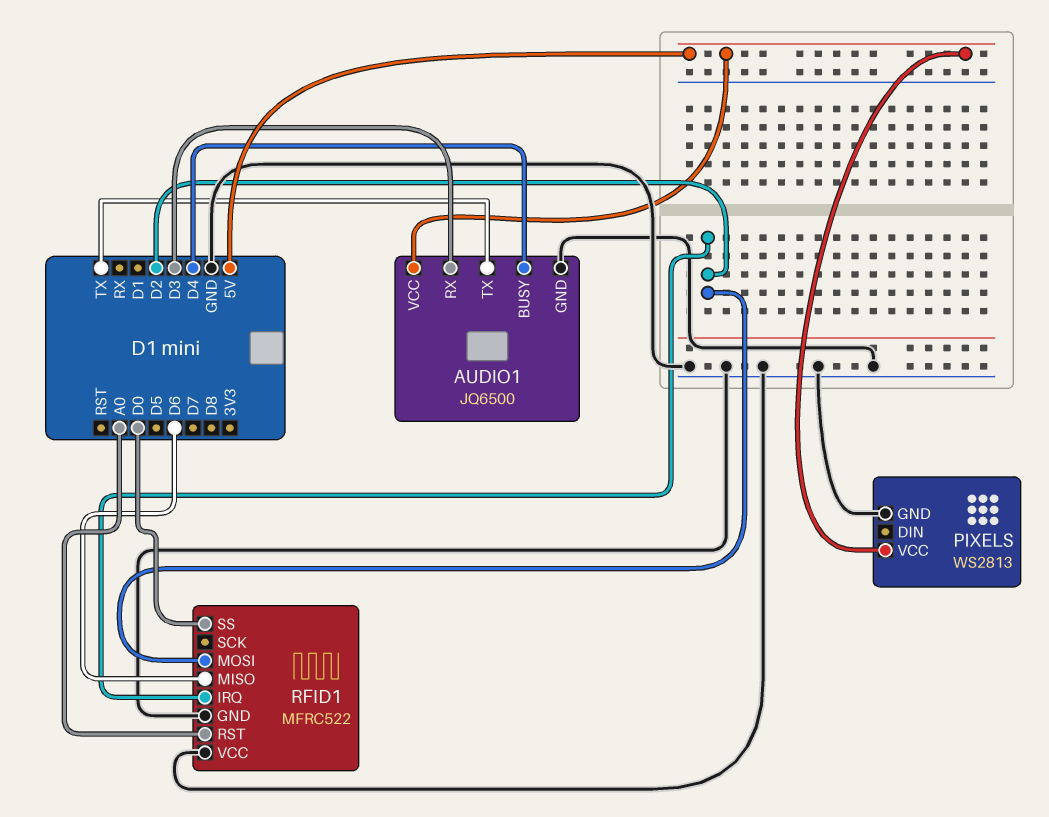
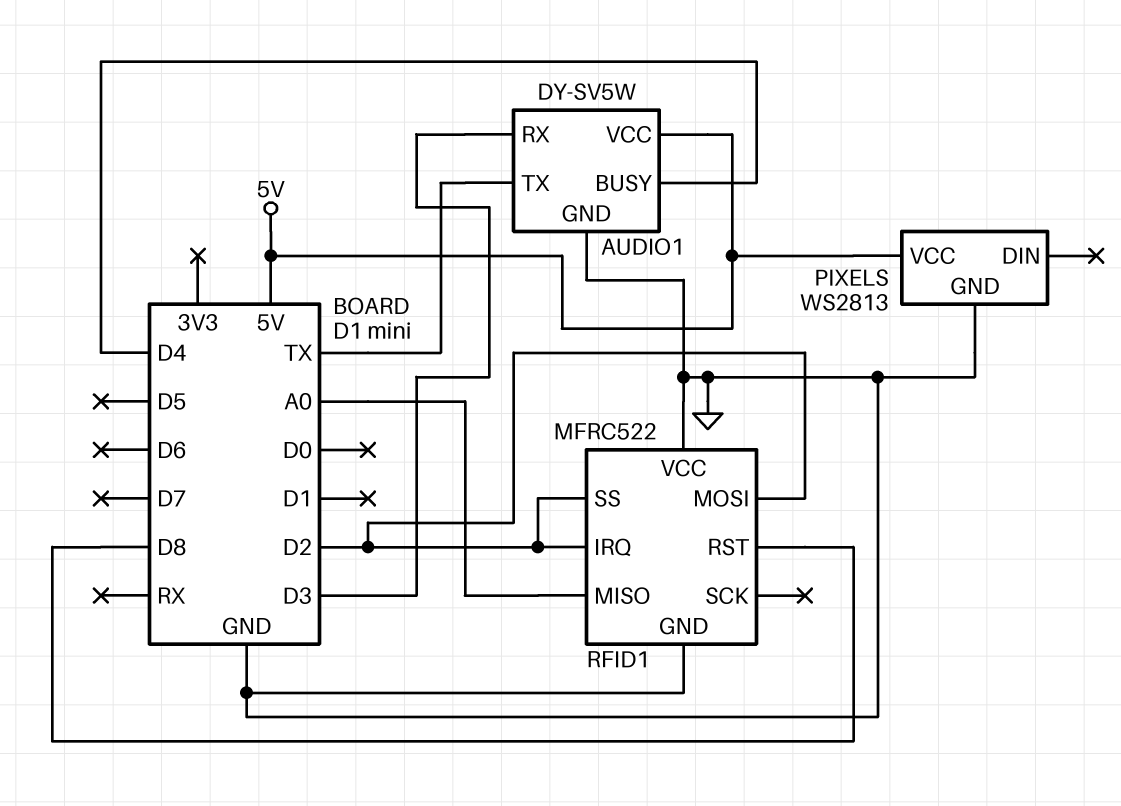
AUDIO1: JQ6500 -> DY-SV5W
RFID1 pin MISO: D6 -> A0
RFID1 pin RST: A0 -> D8
RFID1 pin SS: D0 -> D2

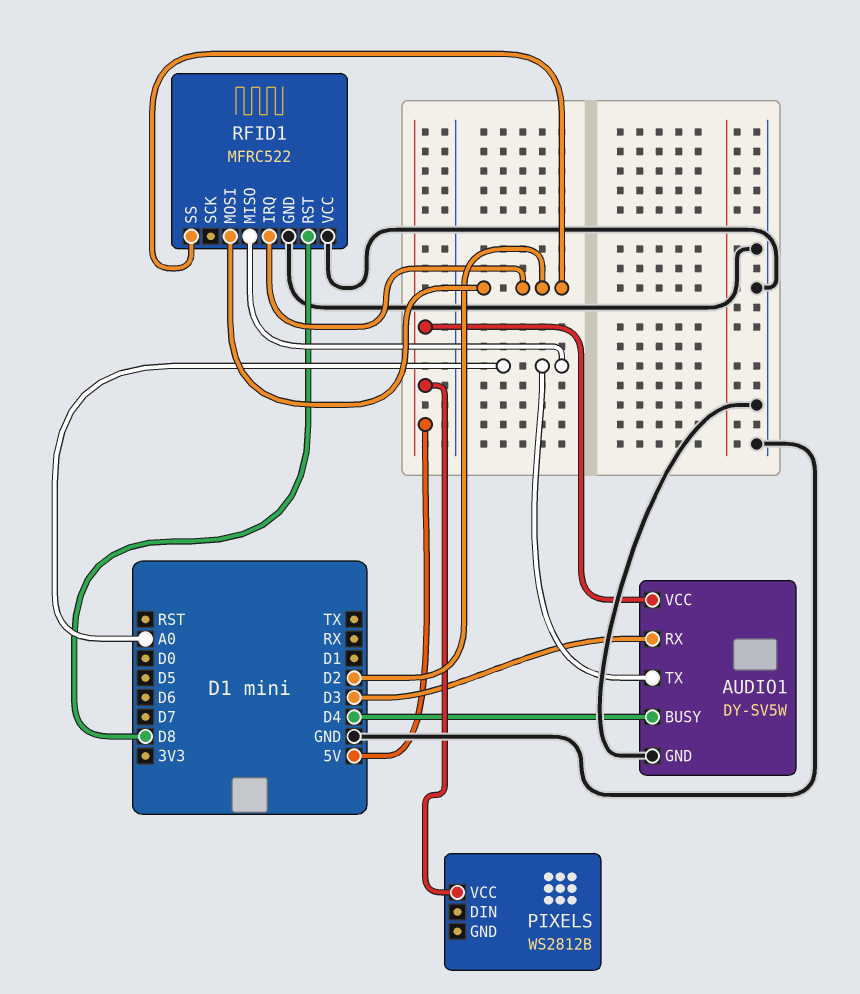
AUDIO1 pin TX: TX -> A0
PIXELS: WS2813 -> WS2812B
PIXELS pin GND: GND -> none

